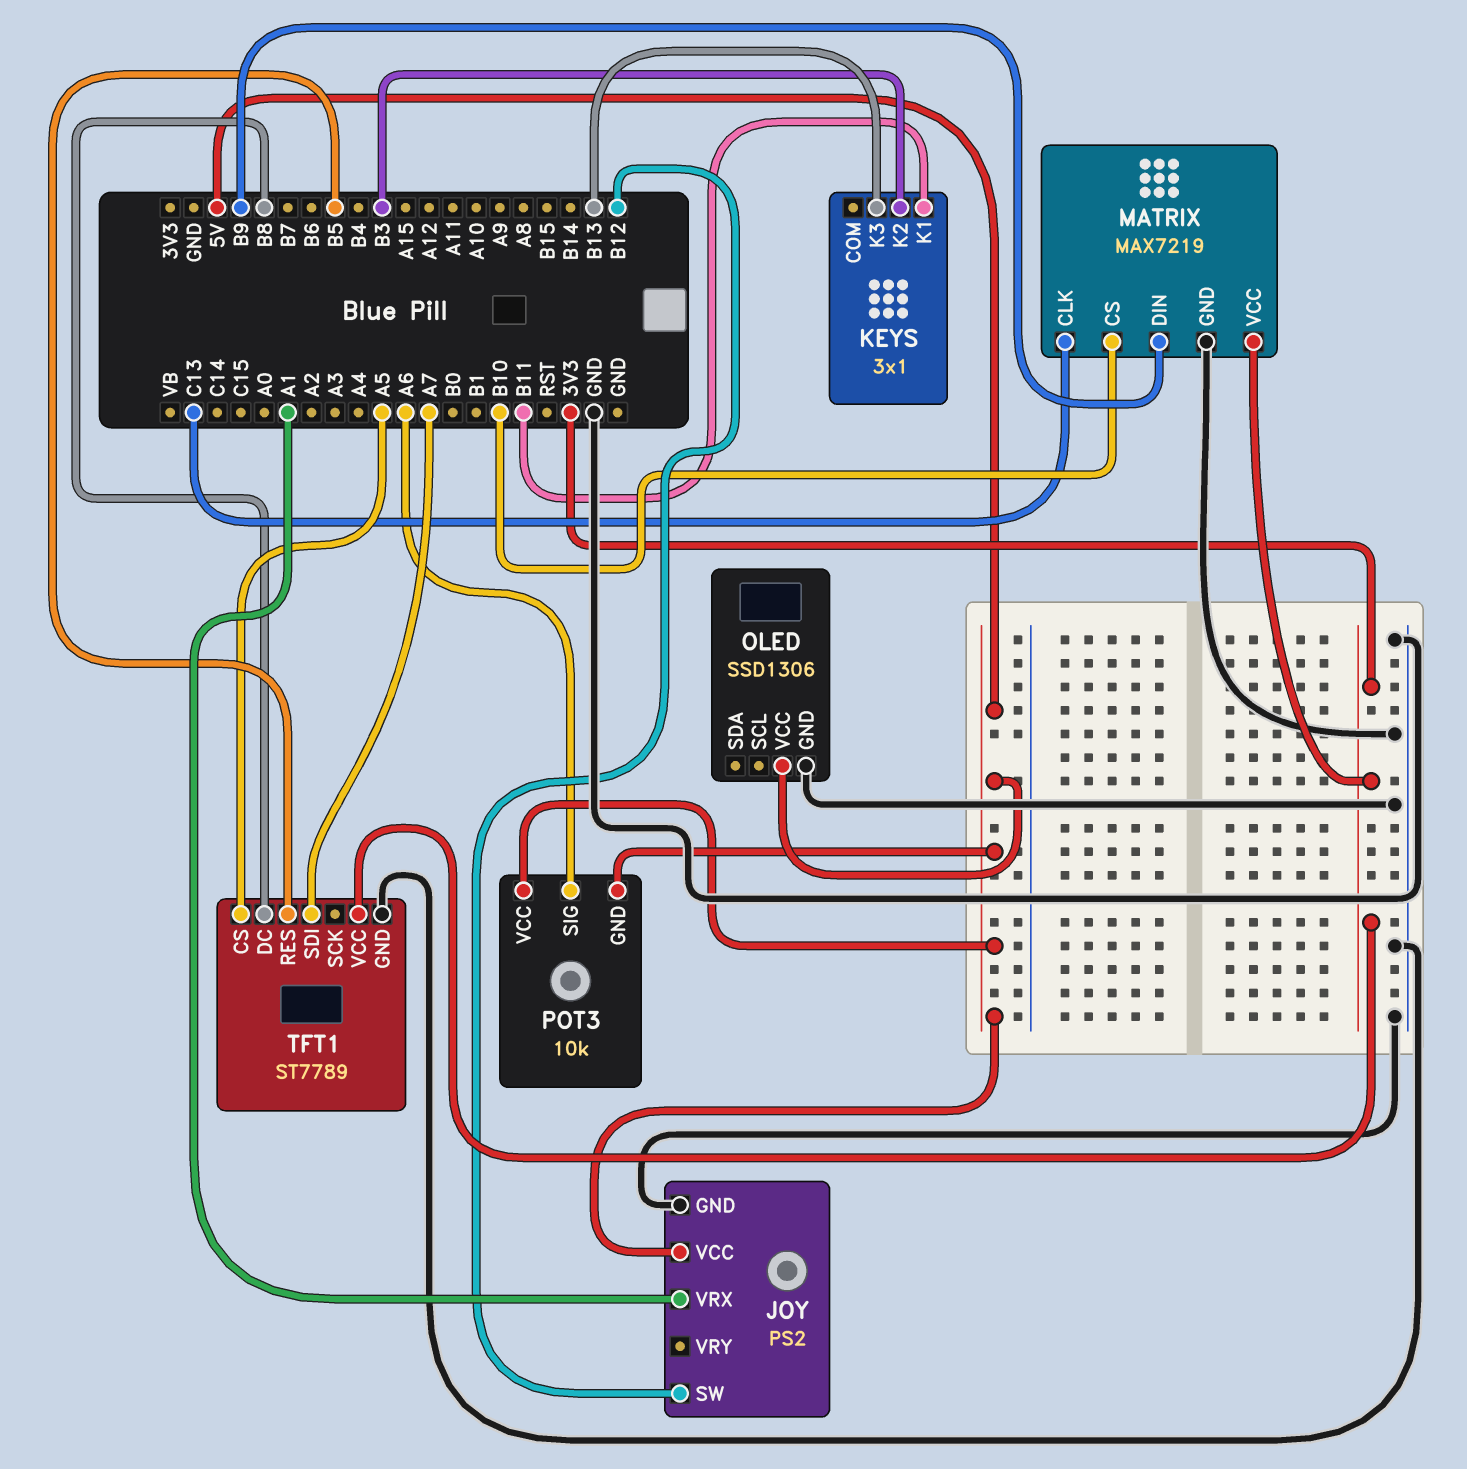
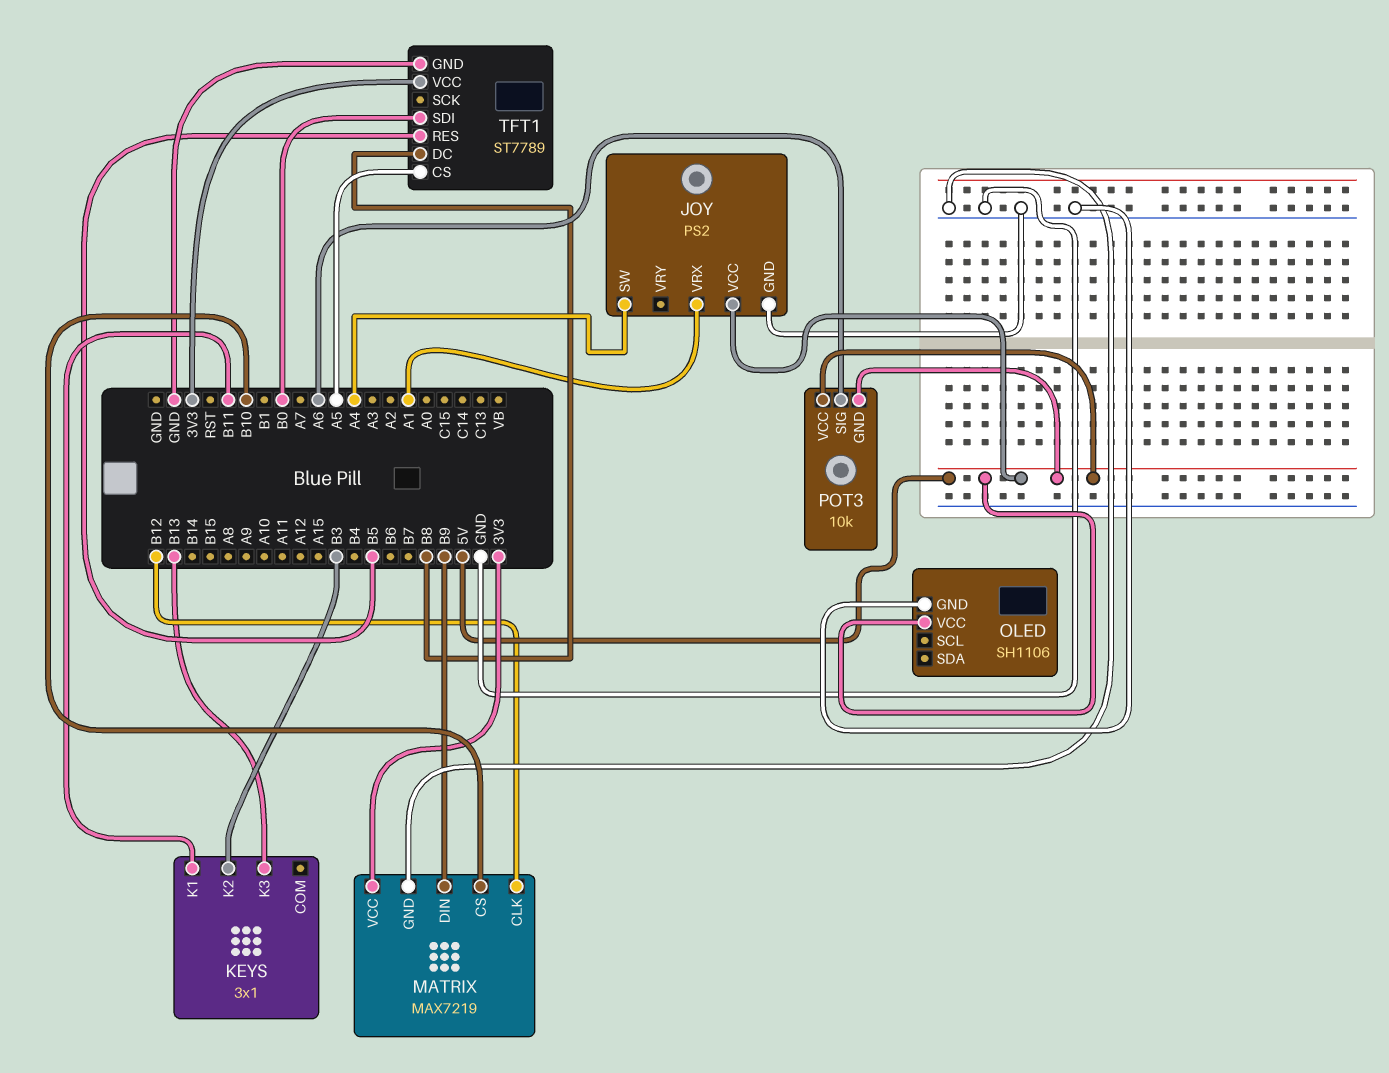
JOY pin SW: B12 -> A4
MATRIX pin CLK: C13 -> B12
OLED: SSD1306 -> SH1106
TFT1 pin SDI: A7 -> B0

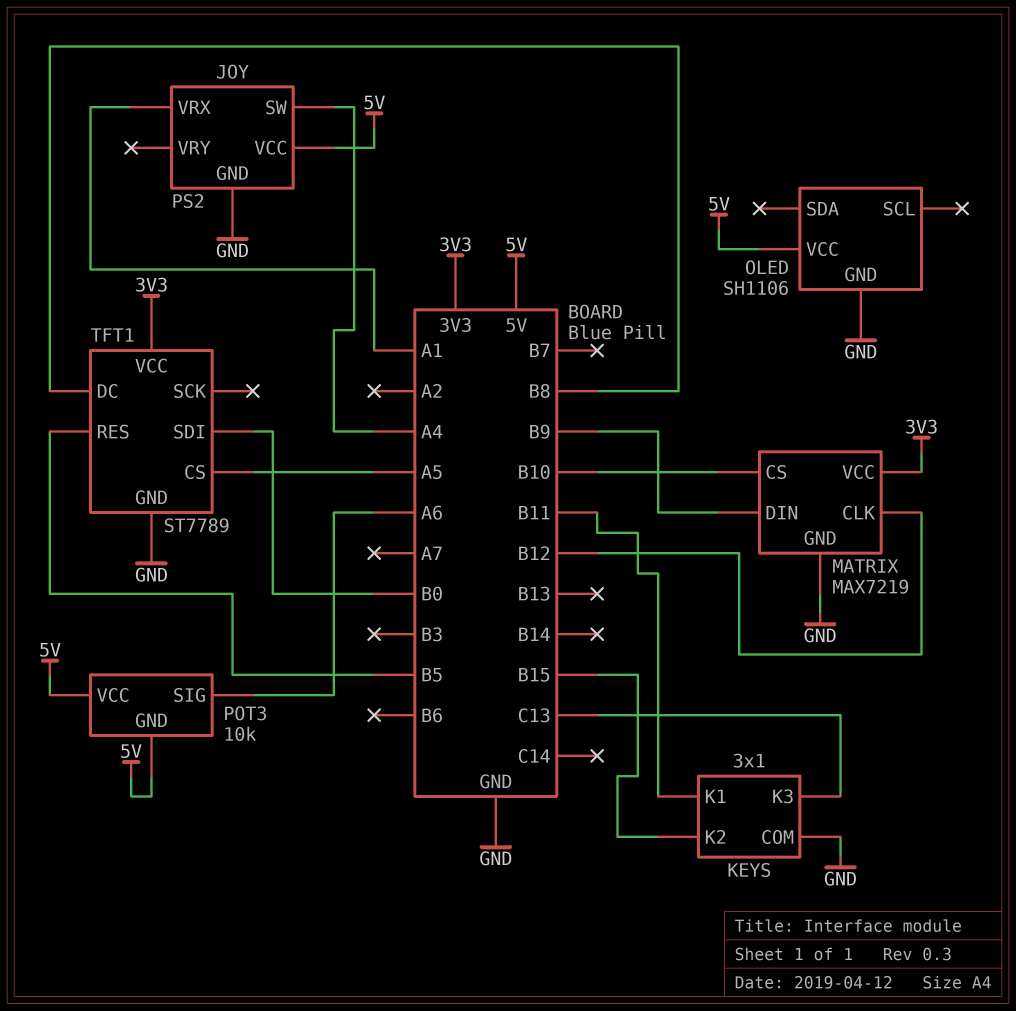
KEYS pin COM: none -> GND
KEYS pin K2: B3 -> B15
KEYS pin K3: B13 -> C13

